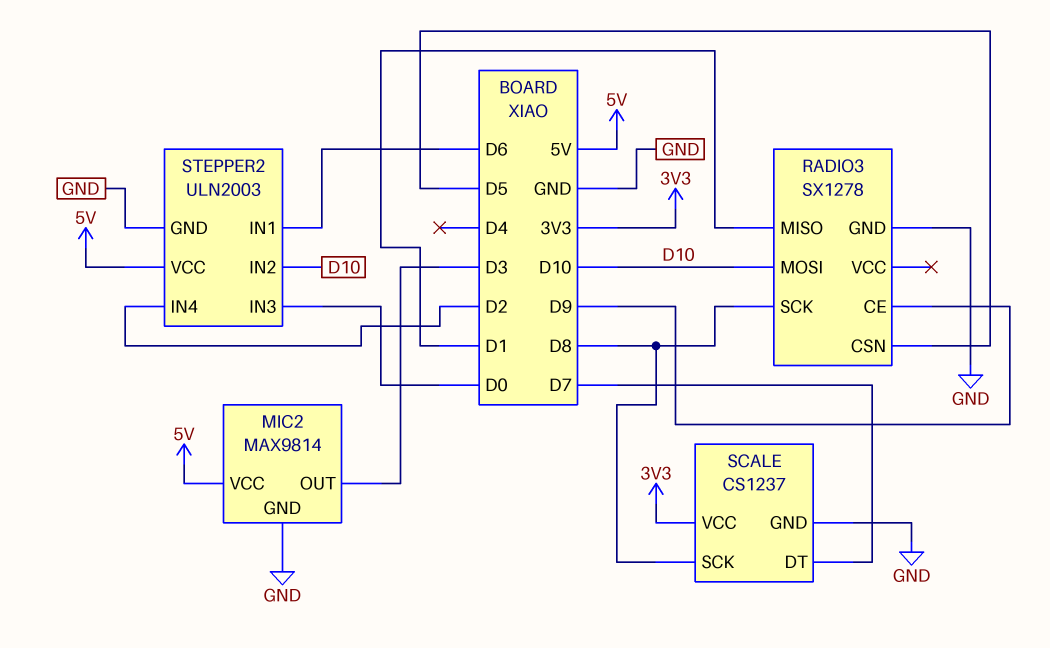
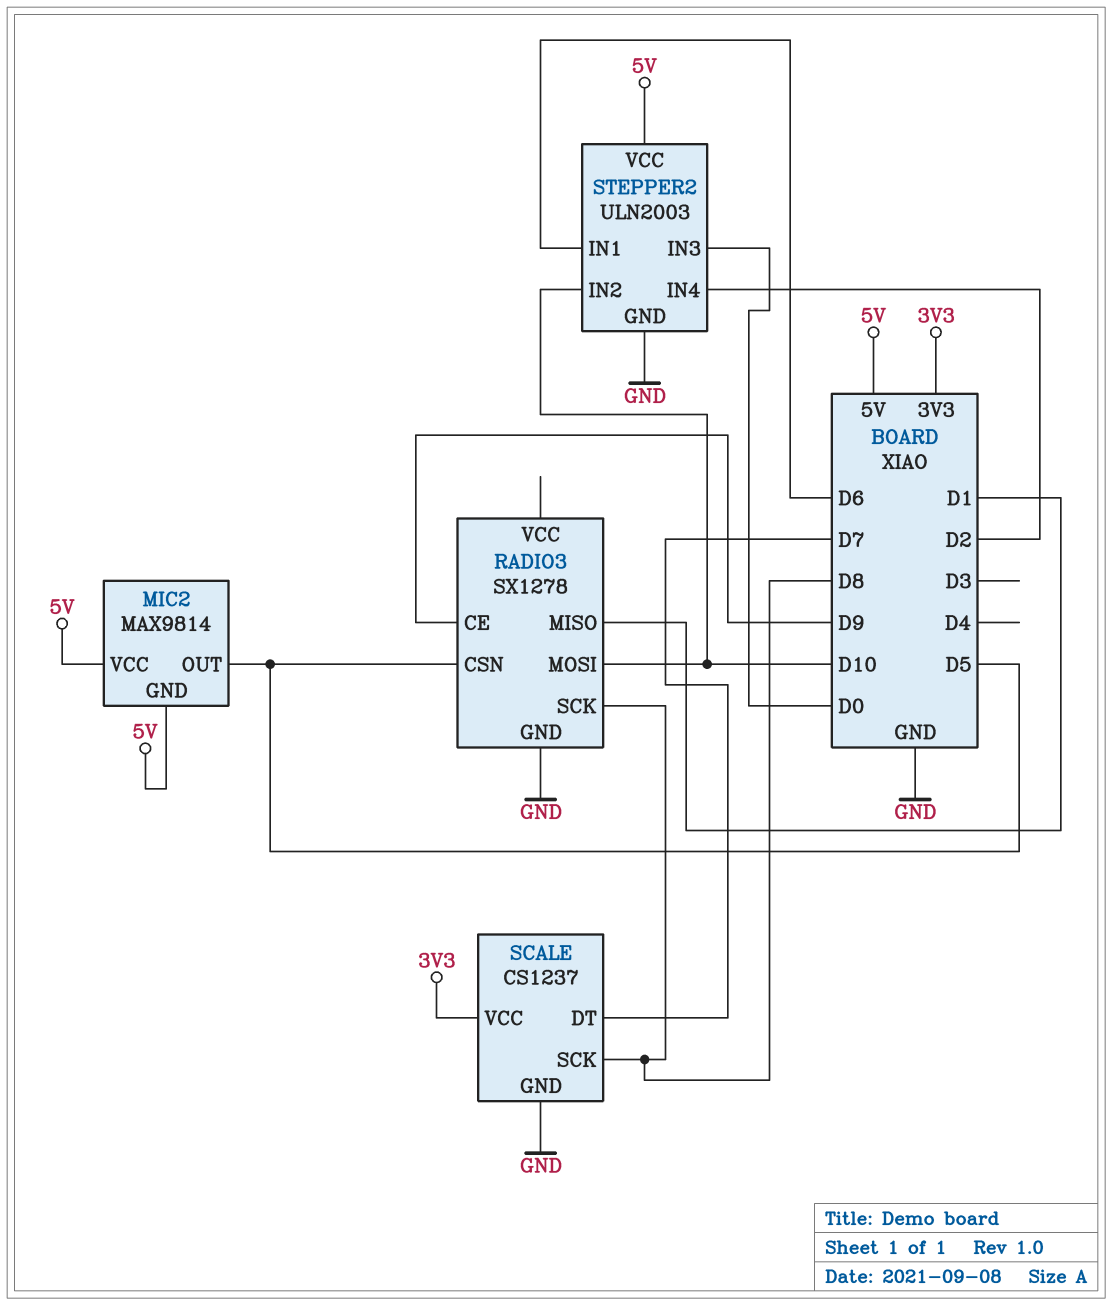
MIC2 pin GND: GND -> 5V
MIC2 pin OUT: D3 -> D5

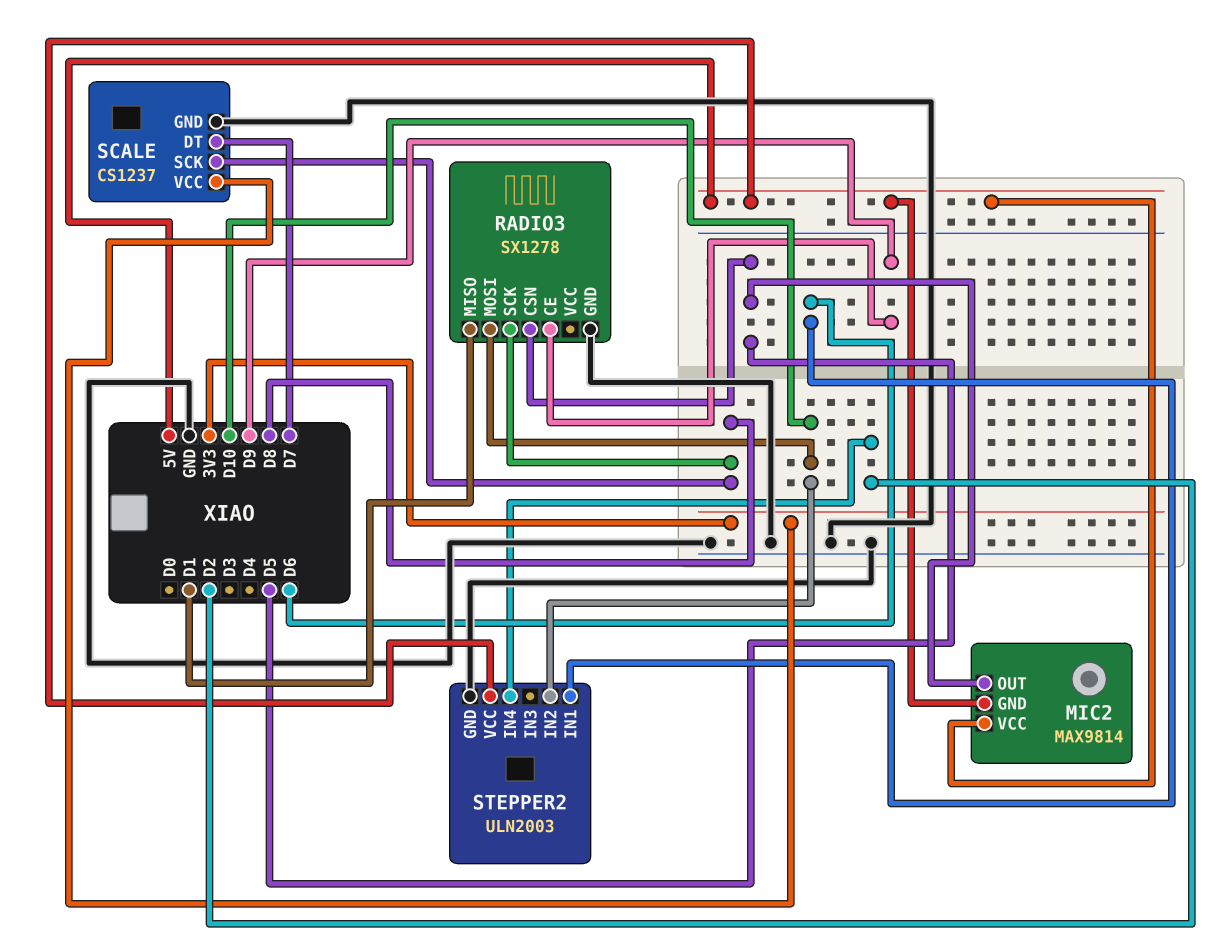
STEPPER2 pin IN3: D0 -> none

